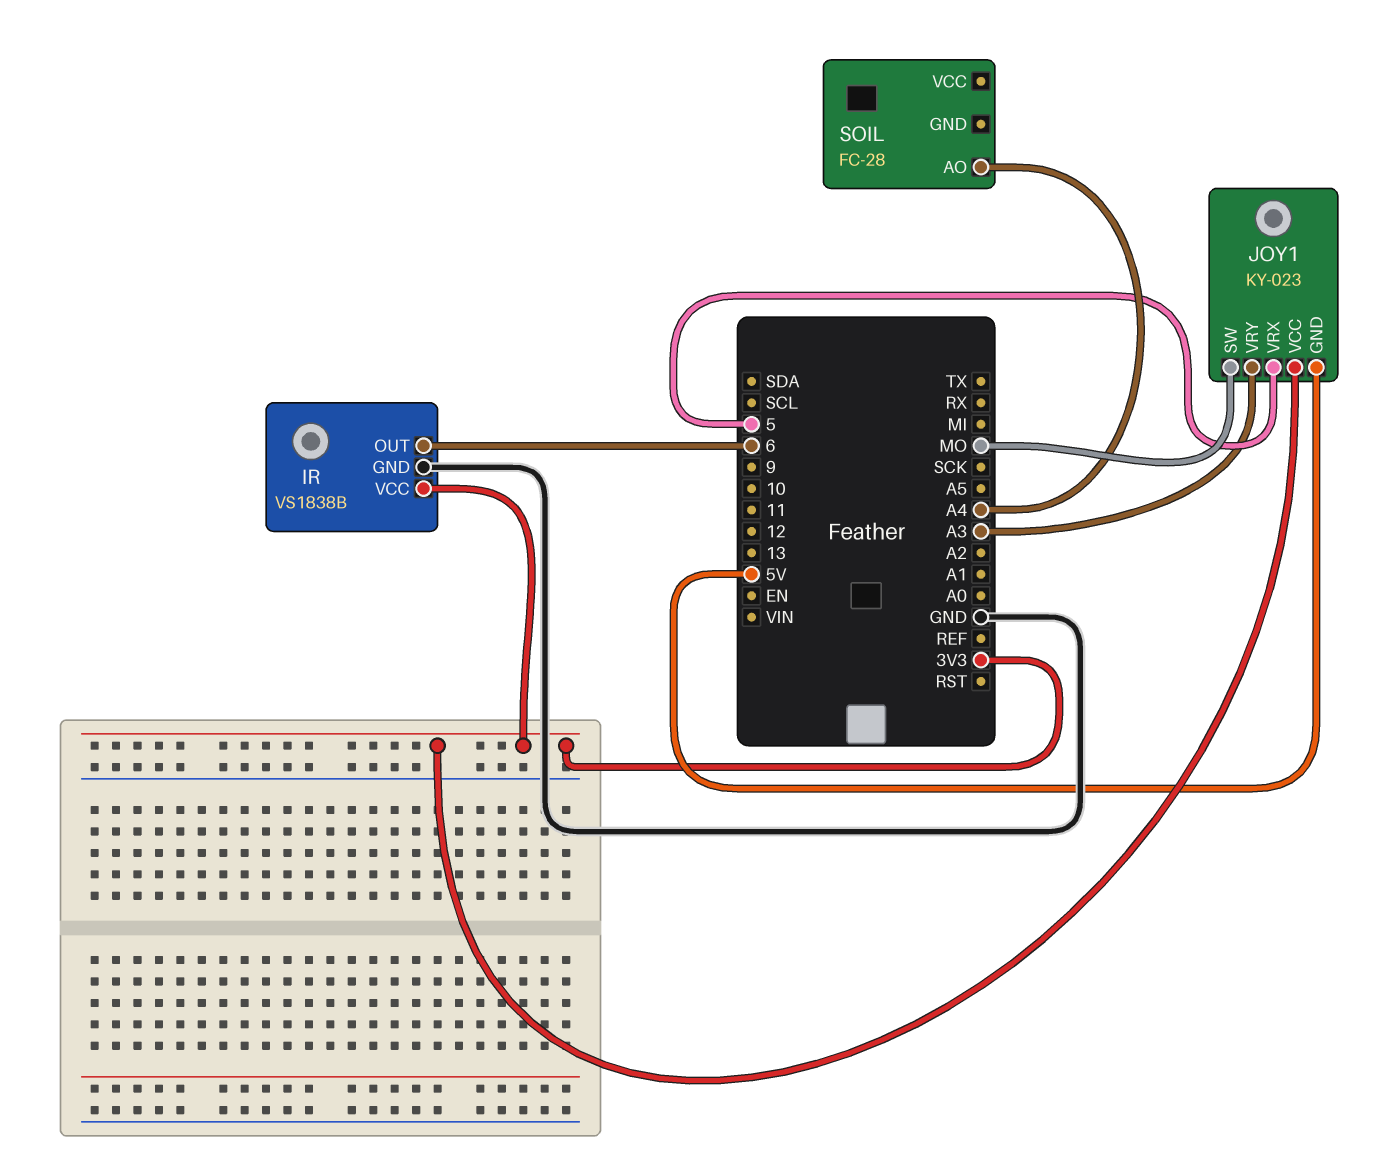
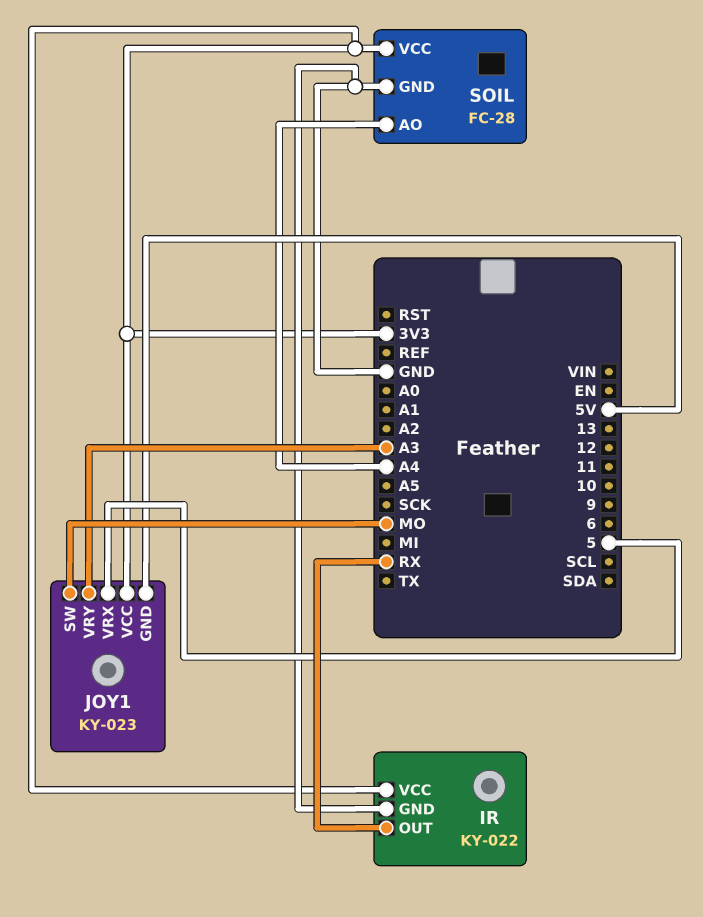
IR: VS1838B -> KY-022
IR pin OUT: 6 -> RX
SOIL pin GND: none -> GND
SOIL pin VCC: none -> 3V3

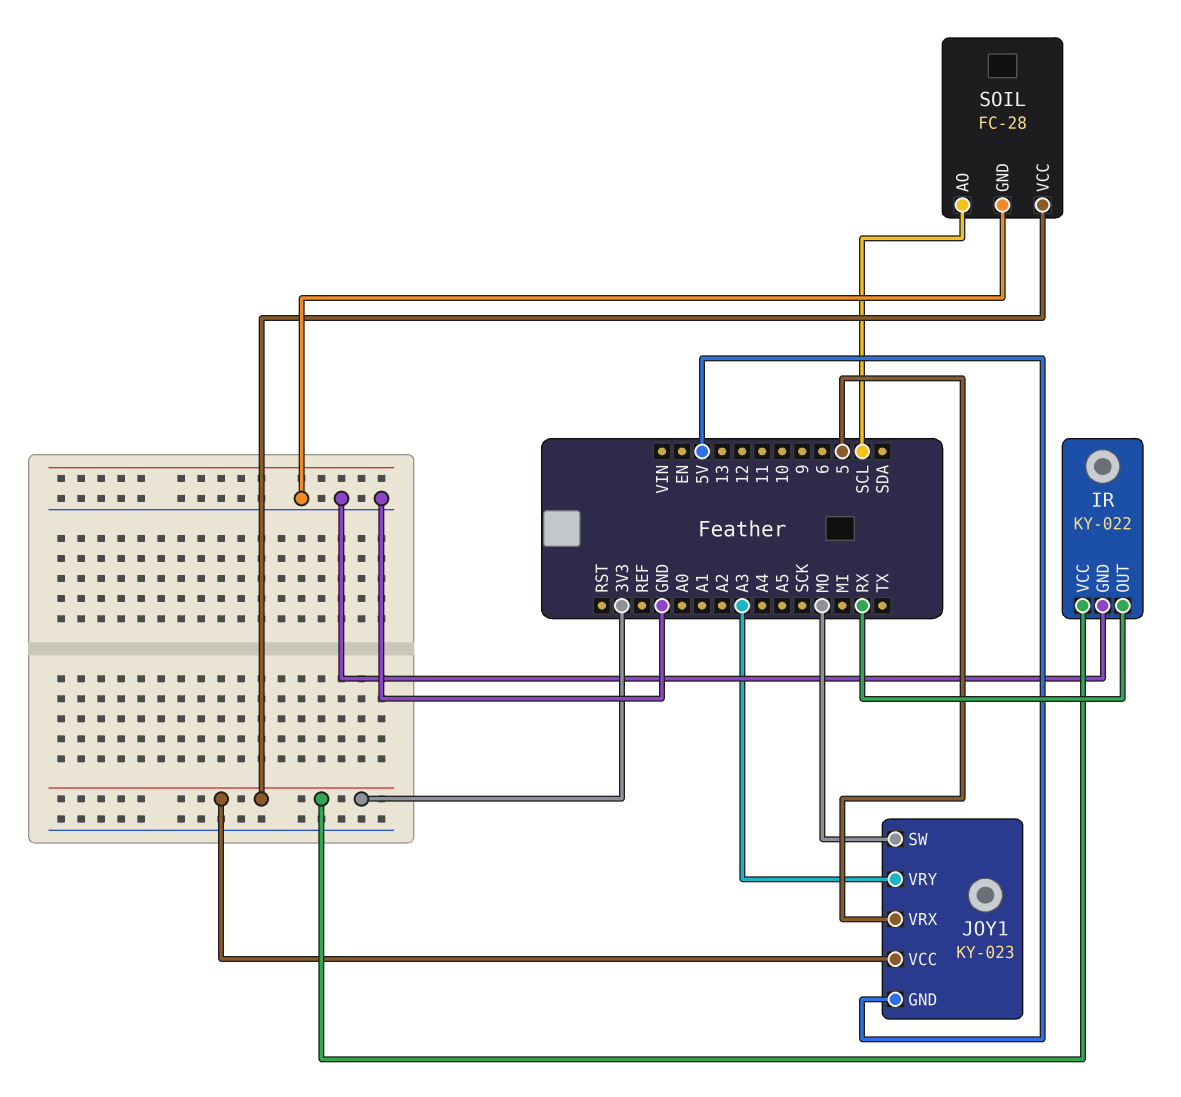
SOIL pin AO: A4 -> SCL

